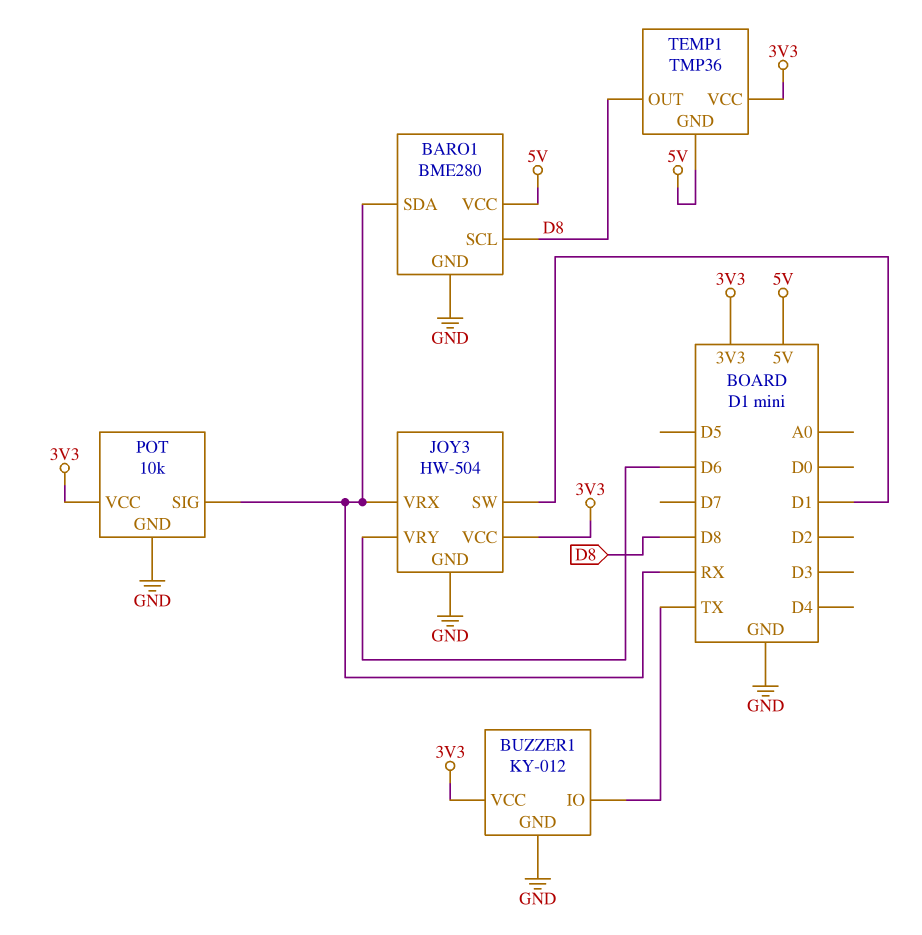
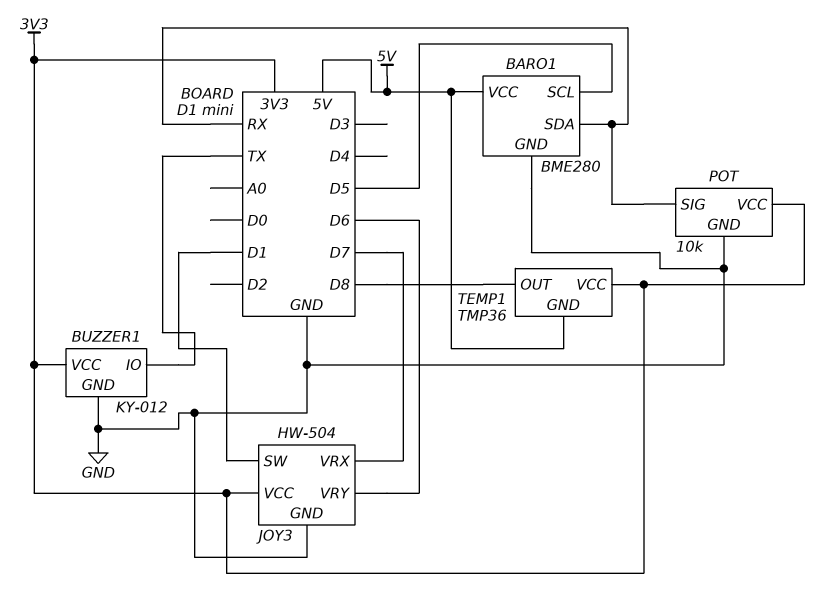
BARO1 pin SCL: D8 -> D5
JOY3 pin VRX: RX -> D7

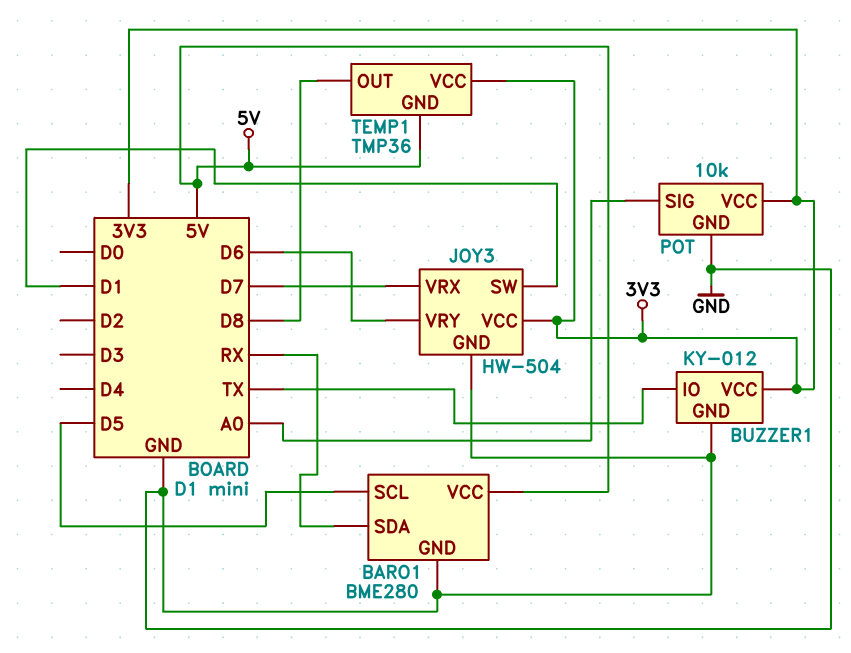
POT pin SIG: RX -> A0

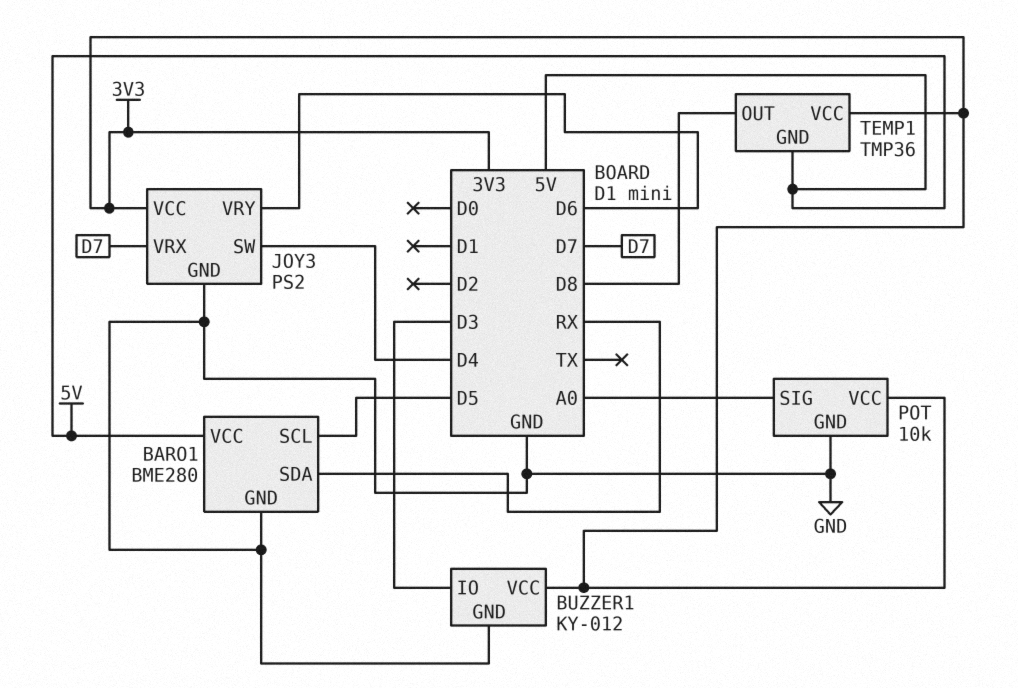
BUZZER1 pin IO: TX -> D3
JOY3: HW-504 -> PS2
JOY3 pin SW: D1 -> D4

